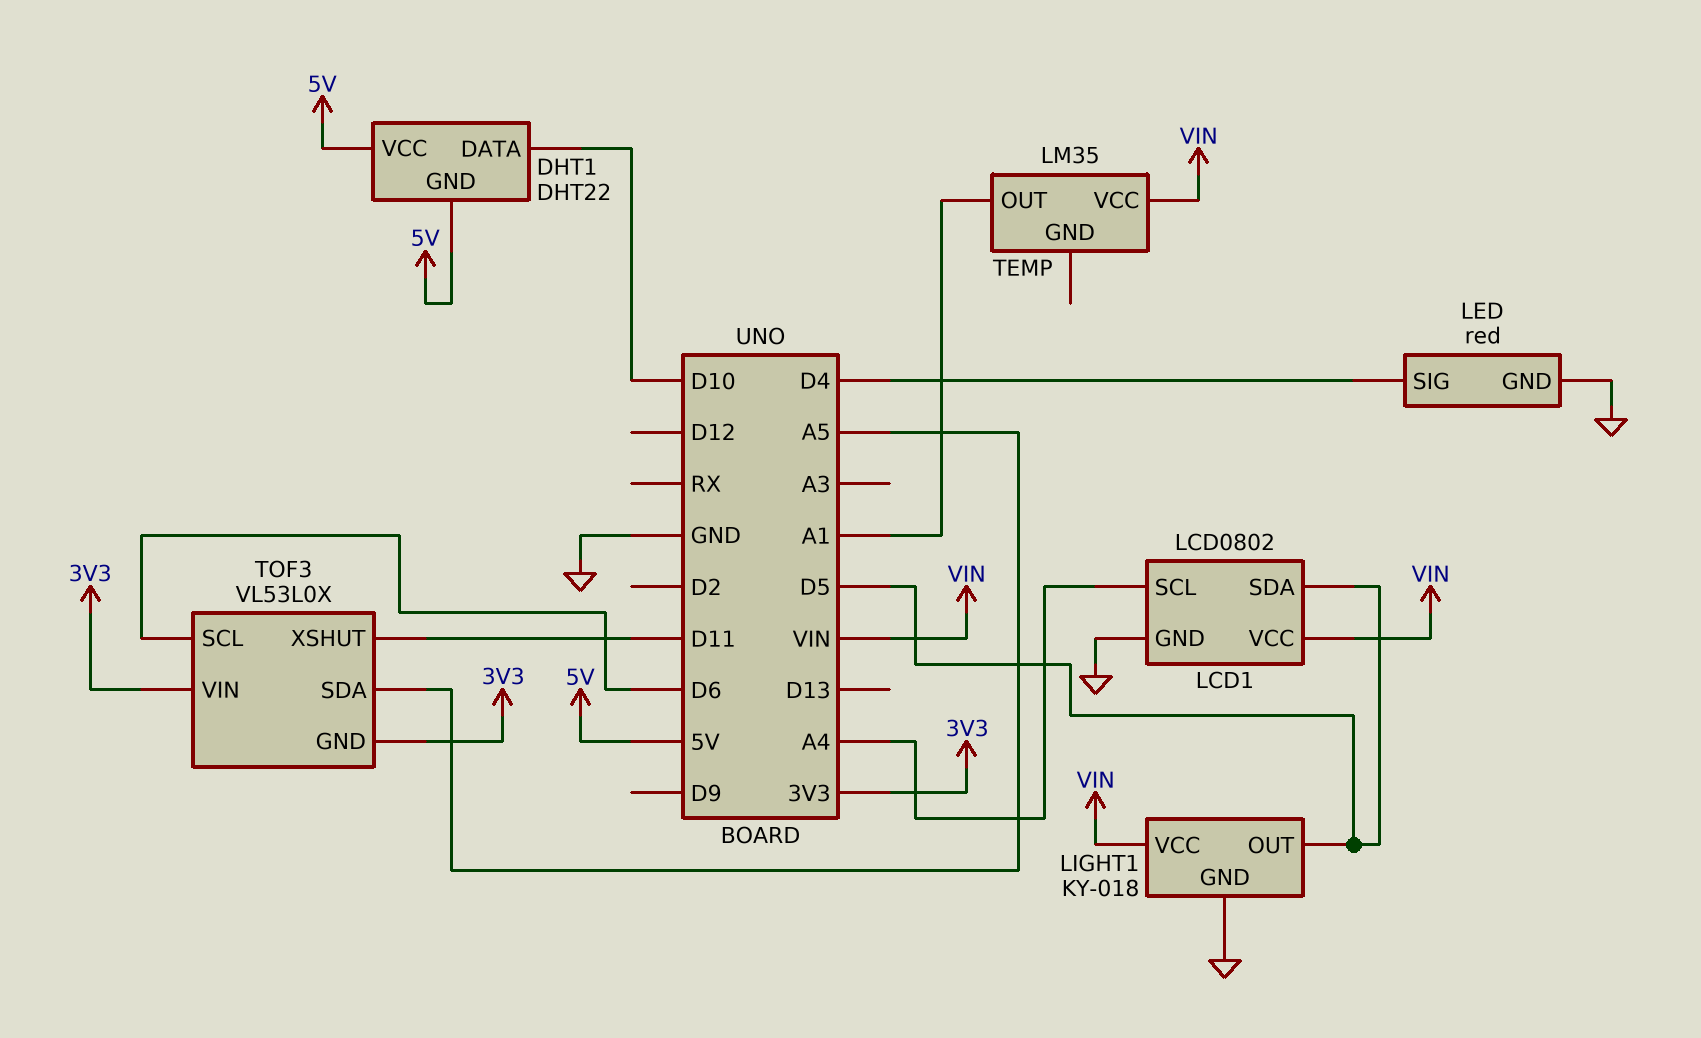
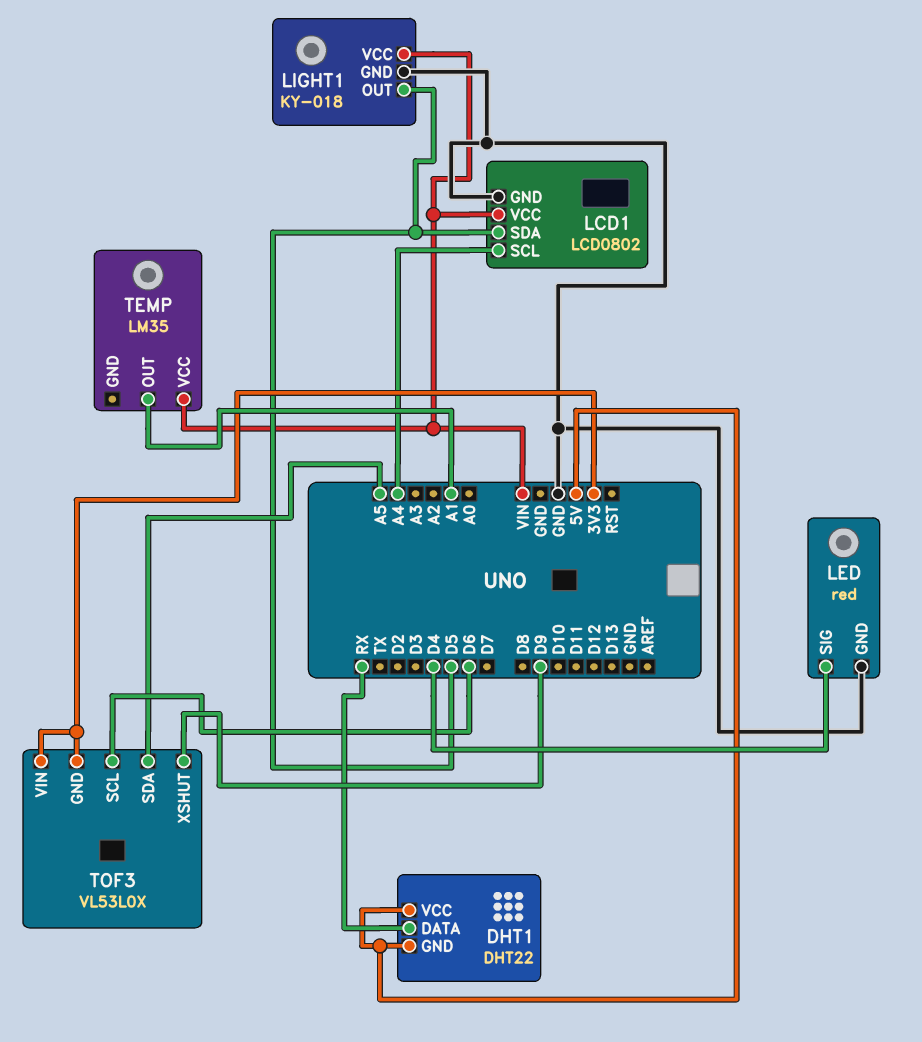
DHT1 pin DATA: D10 -> RX
TOF3 pin XSHUT: D11 -> D9

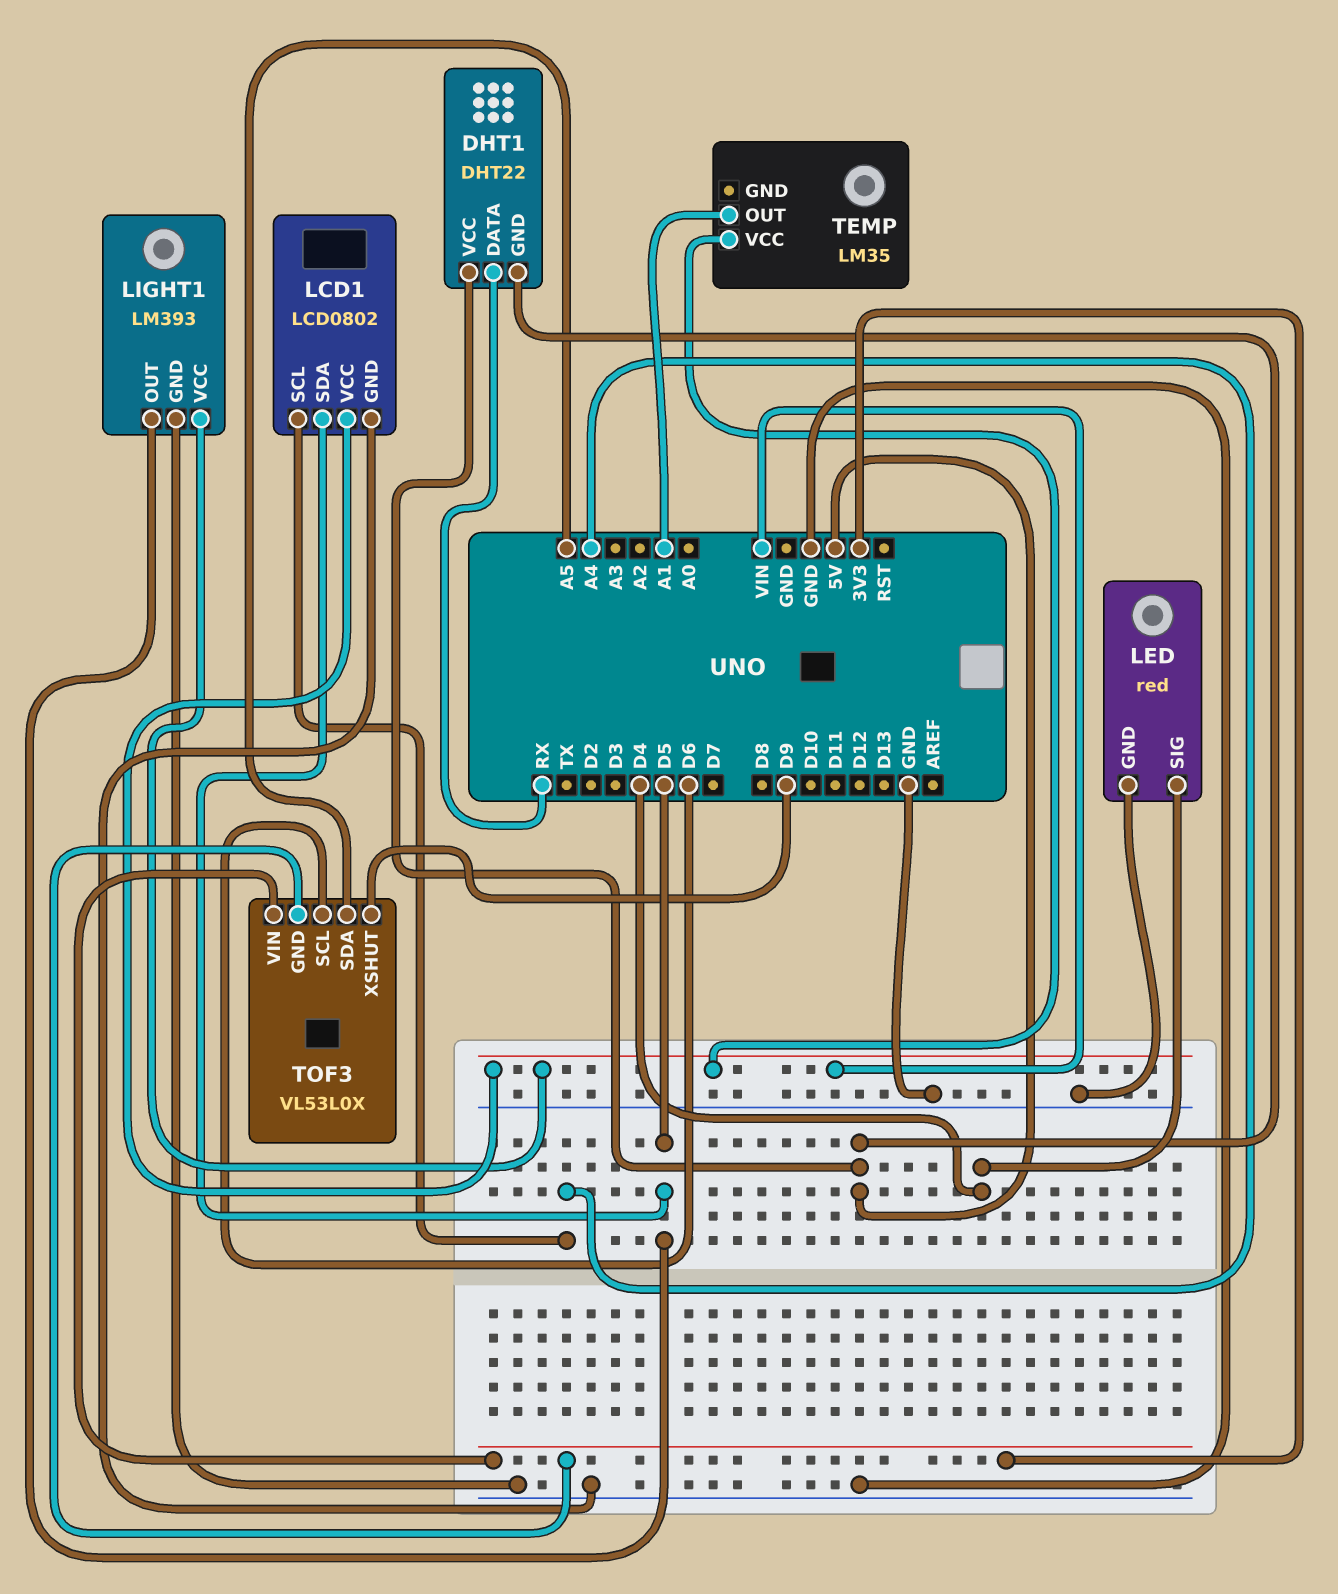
LIGHT1: KY-018 -> LM393

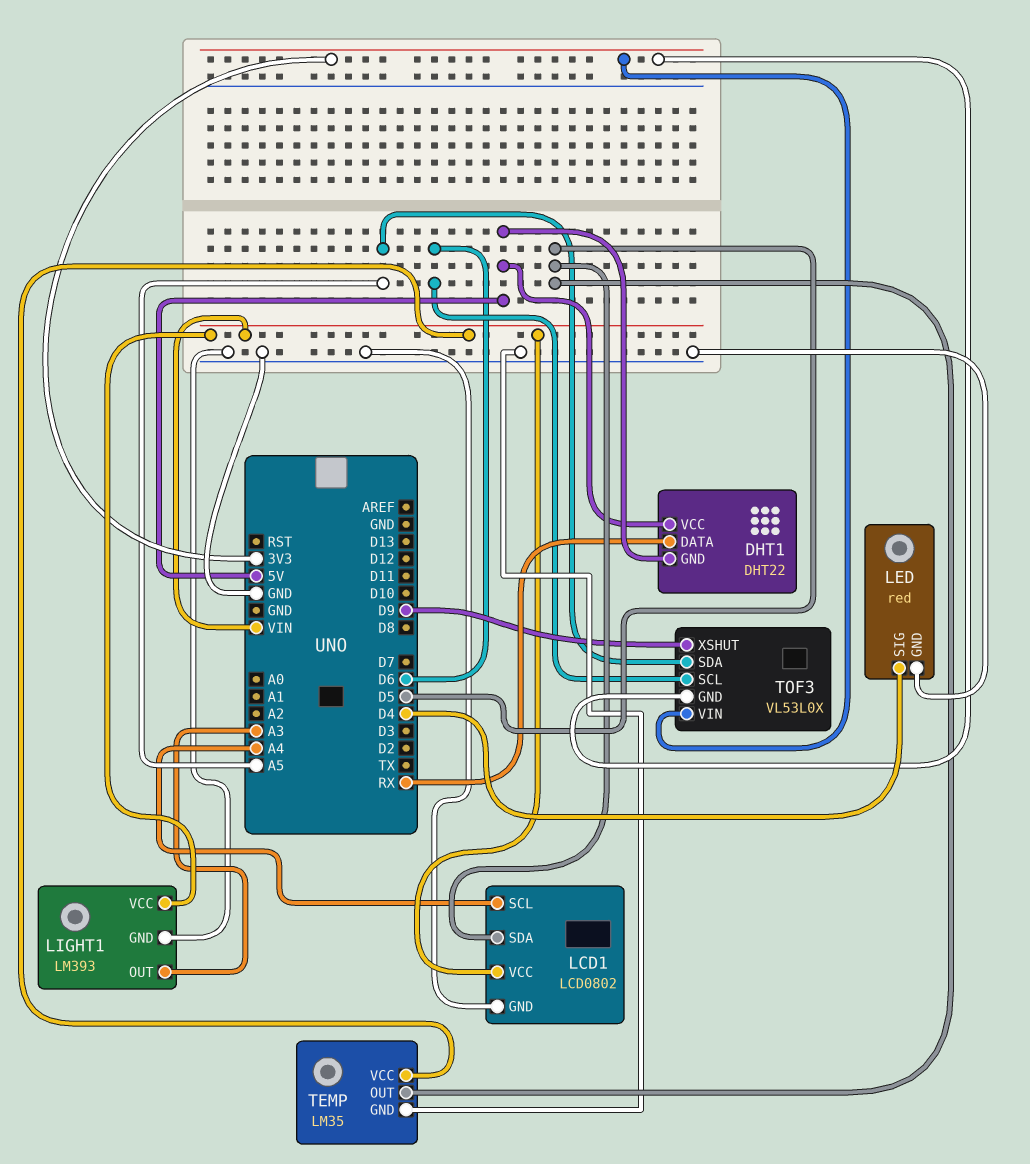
LIGHT1 pin OUT: D5 -> A3
TEMP pin GND: none -> GND
TEMP pin OUT: A1 -> D5

